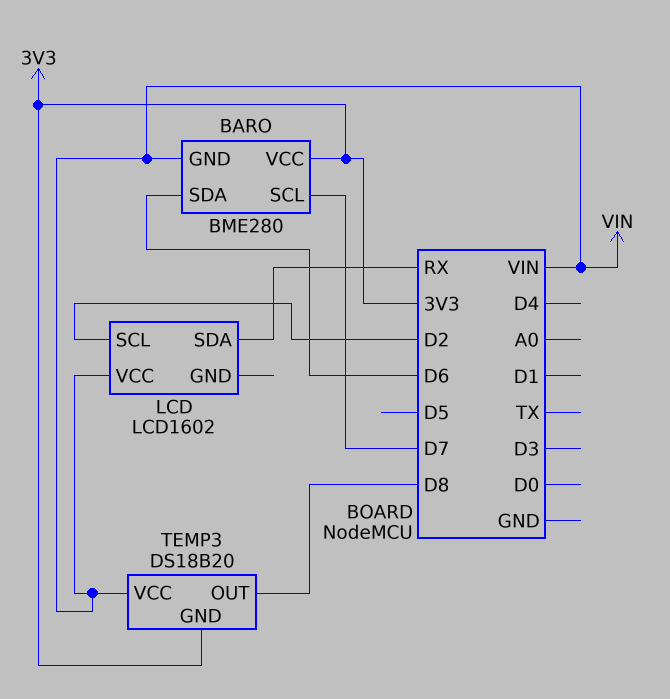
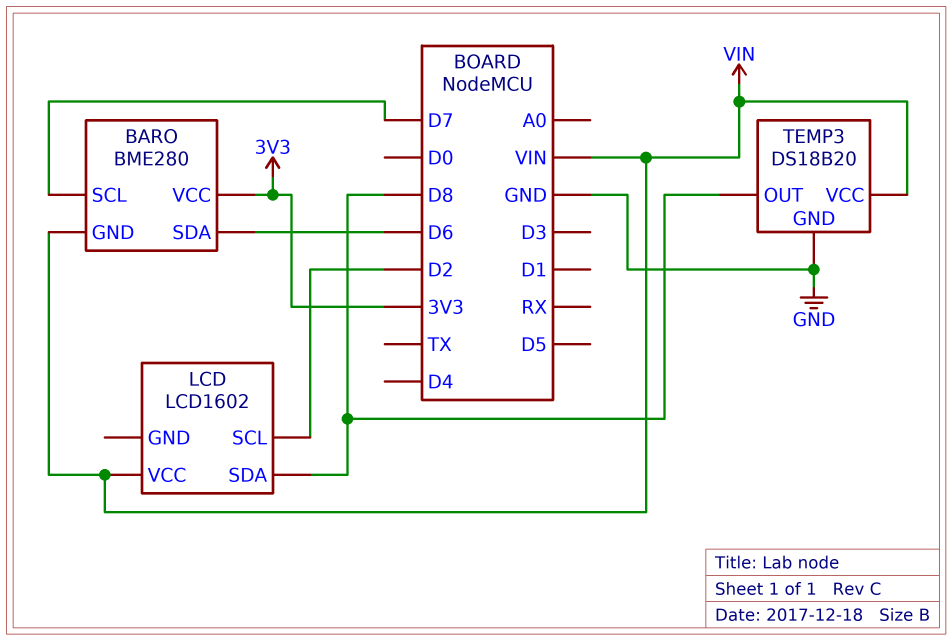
LCD pin SDA: RX -> D8
TEMP3 pin GND: 3V3 -> GND

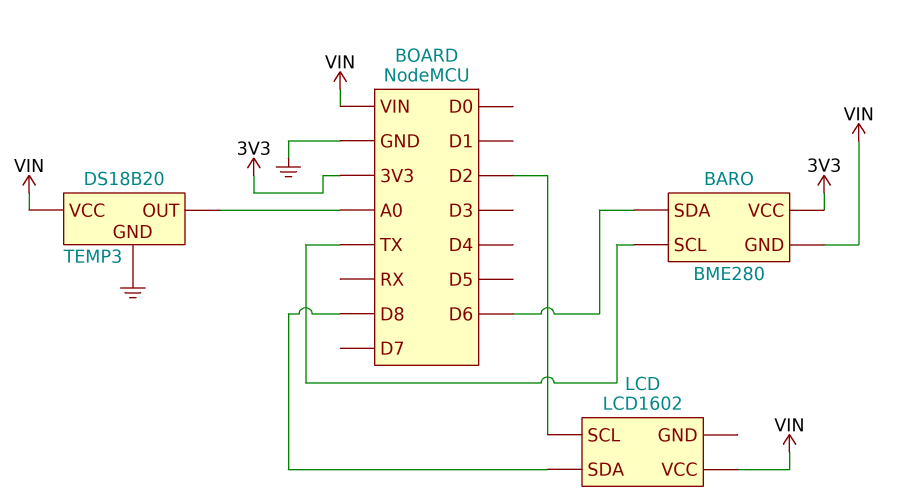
BARO pin SCL: D7 -> TX
TEMP3 pin OUT: D8 -> A0

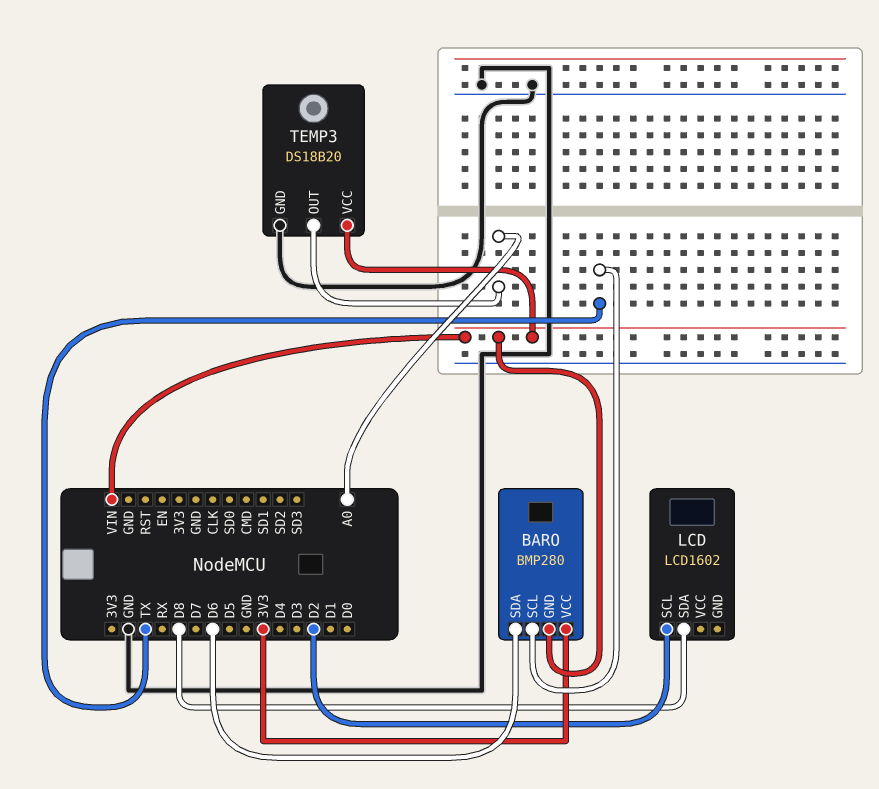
BARO: BME280 -> BMP280
LCD pin VCC: VIN -> none

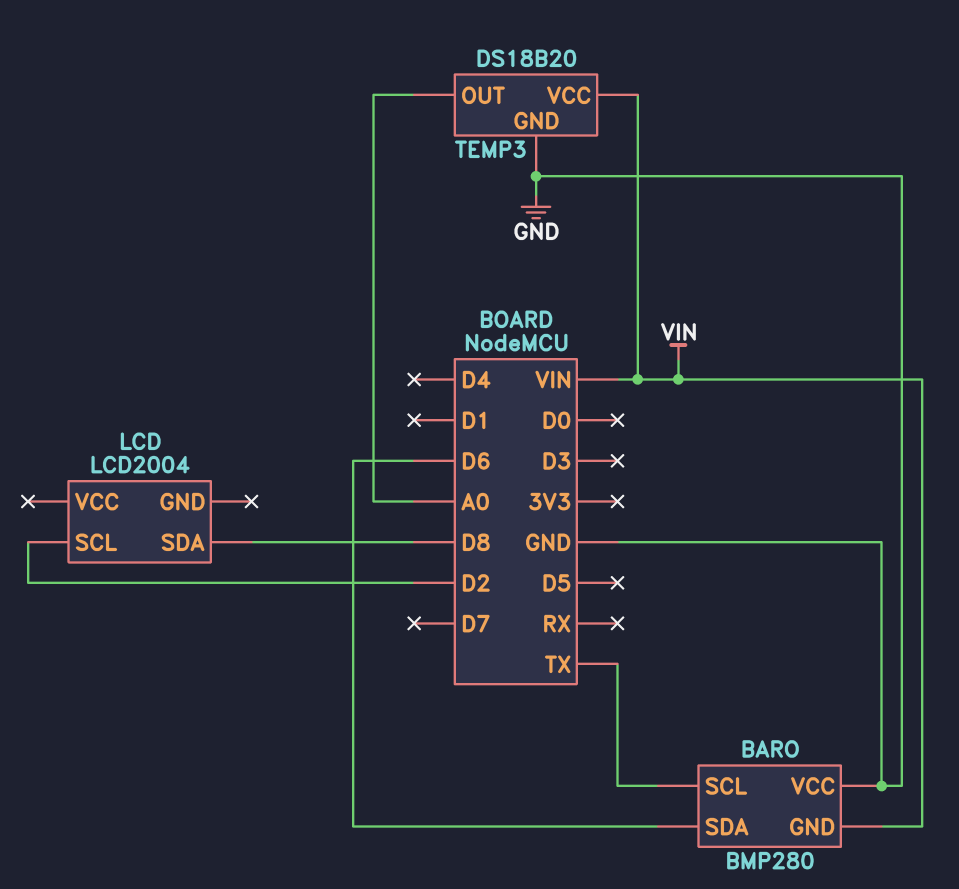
BARO pin VCC: 3V3 -> GND
LCD: LCD1602 -> LCD2004

